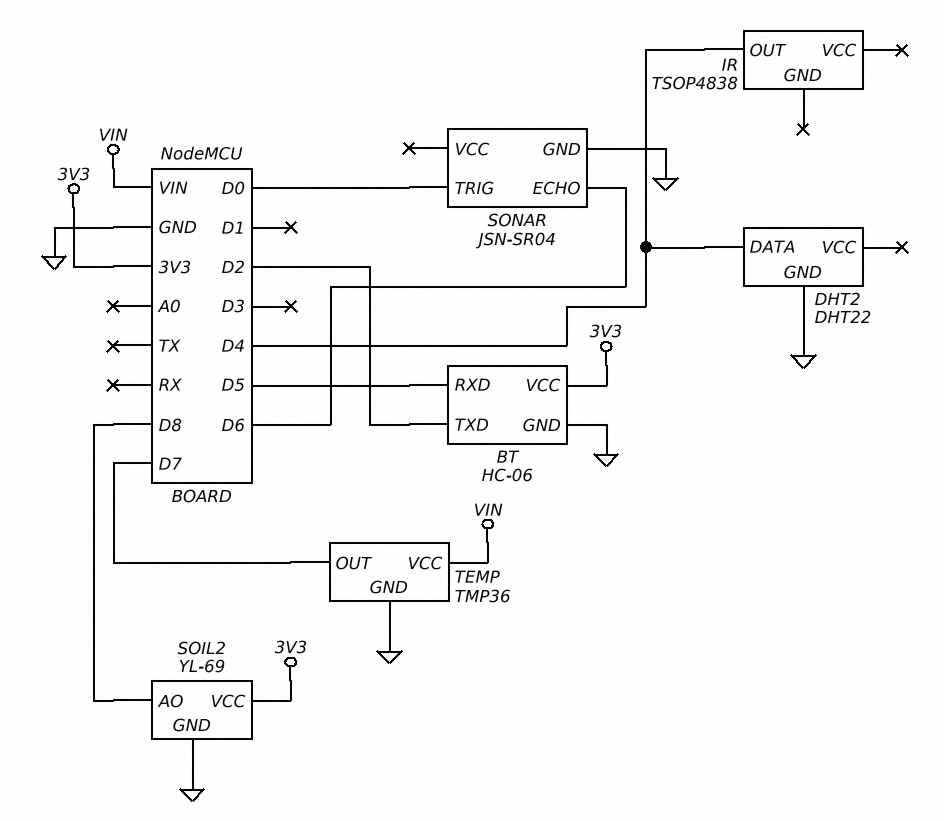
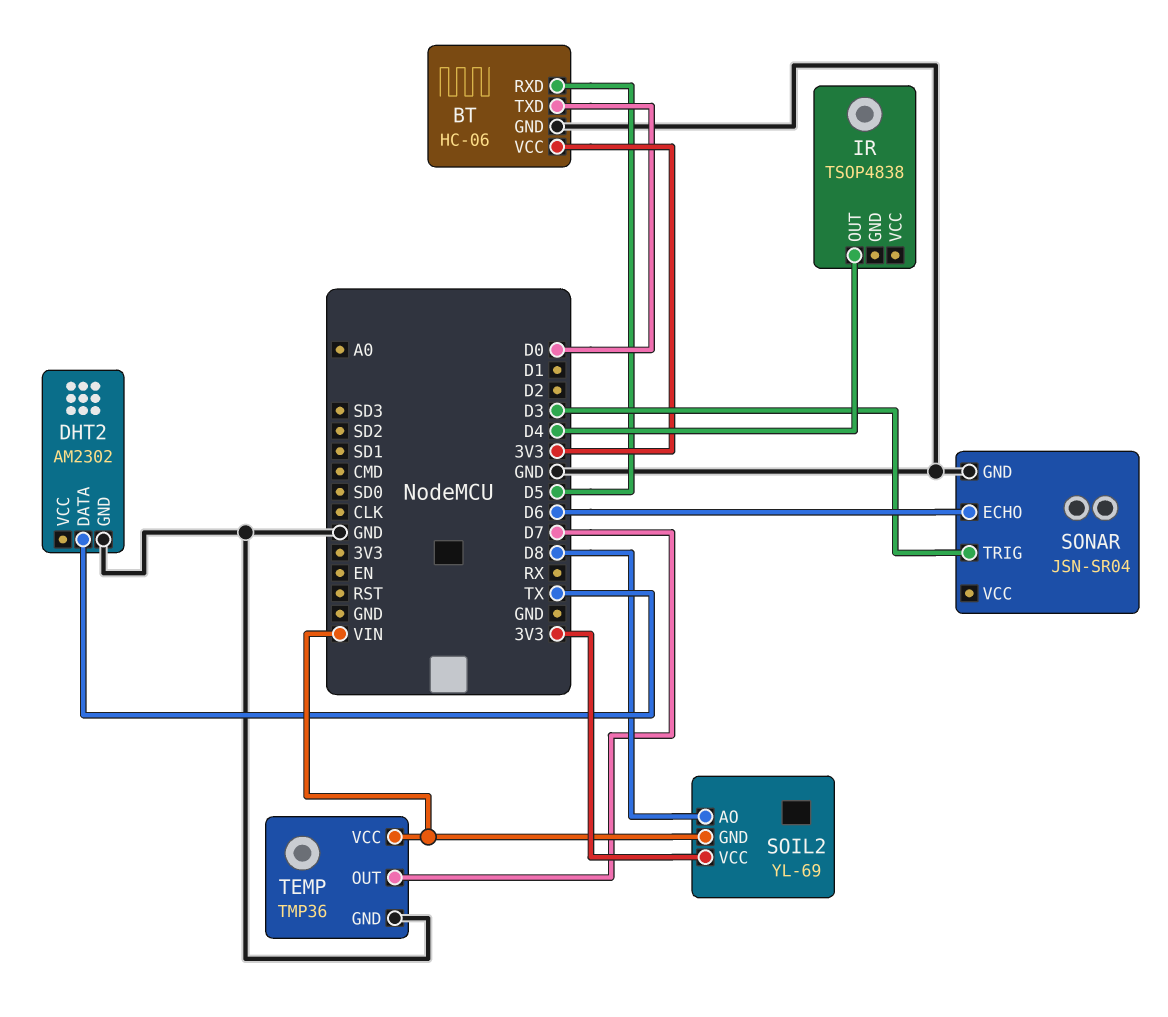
BT pin TXD: D2 -> D0
DHT2: DHT22 -> AM2302
DHT2 pin DATA: D4 -> TX
SOIL2 pin GND: GND -> VIN
SONAR pin TRIG: D0 -> D3

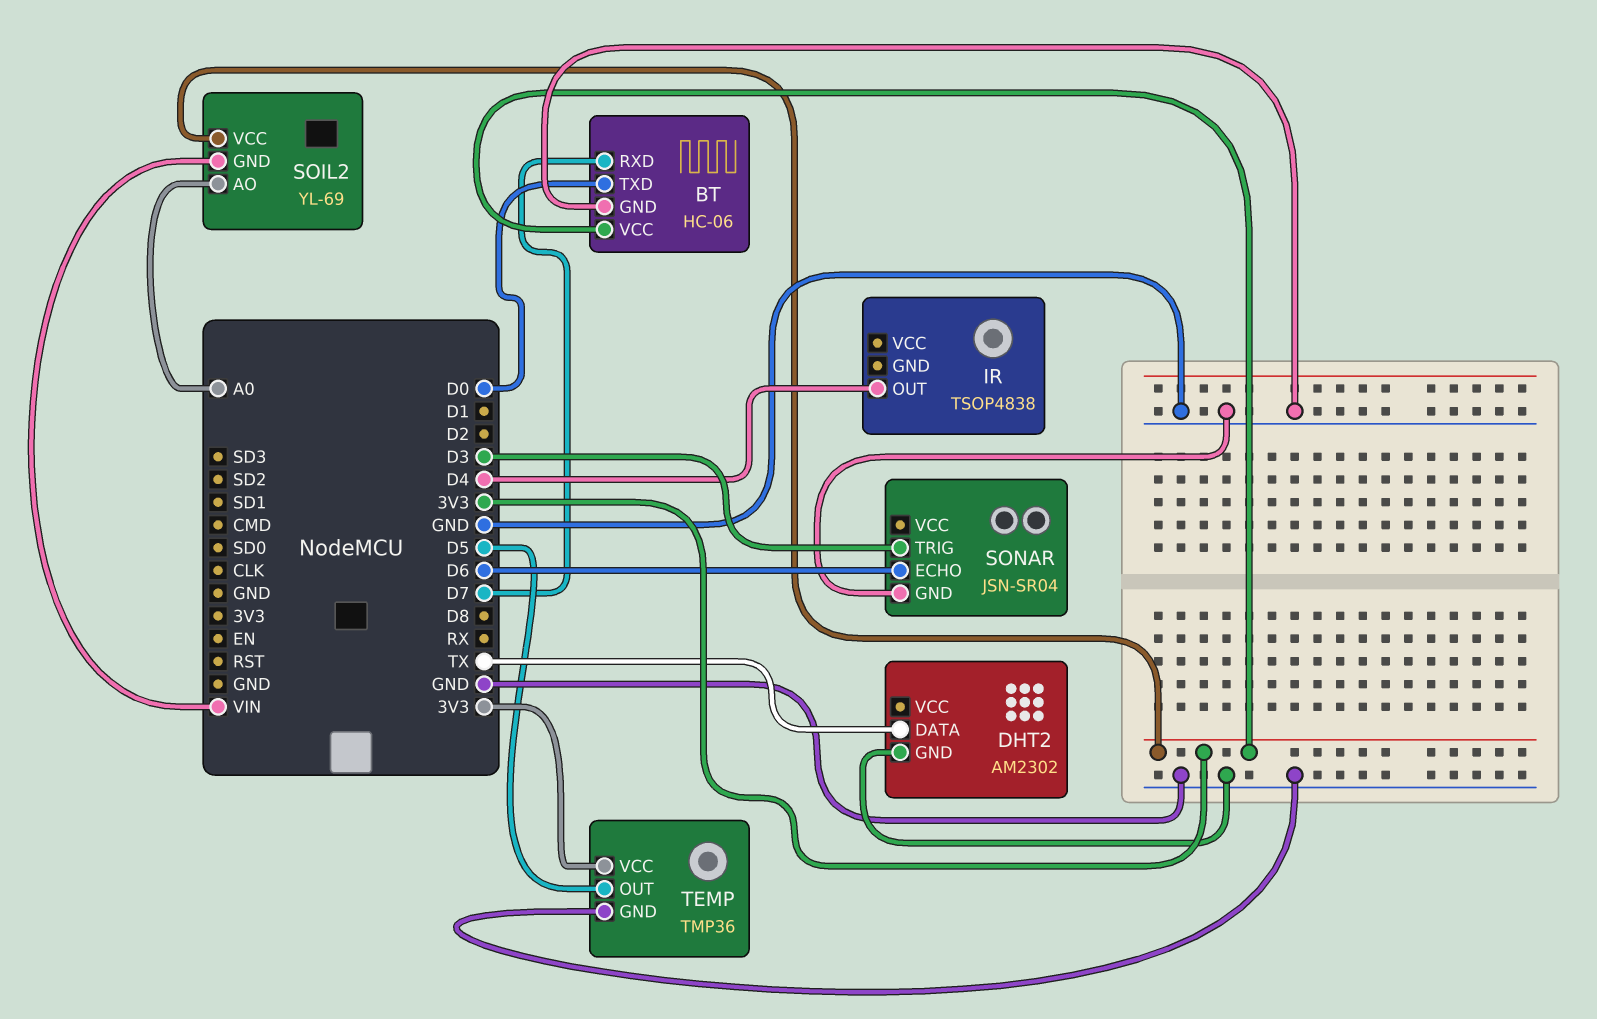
BT pin RXD: D5 -> D7
SOIL2 pin AO: D8 -> A0
TEMP pin OUT: D7 -> D5
TEMP pin VCC: VIN -> 3V3

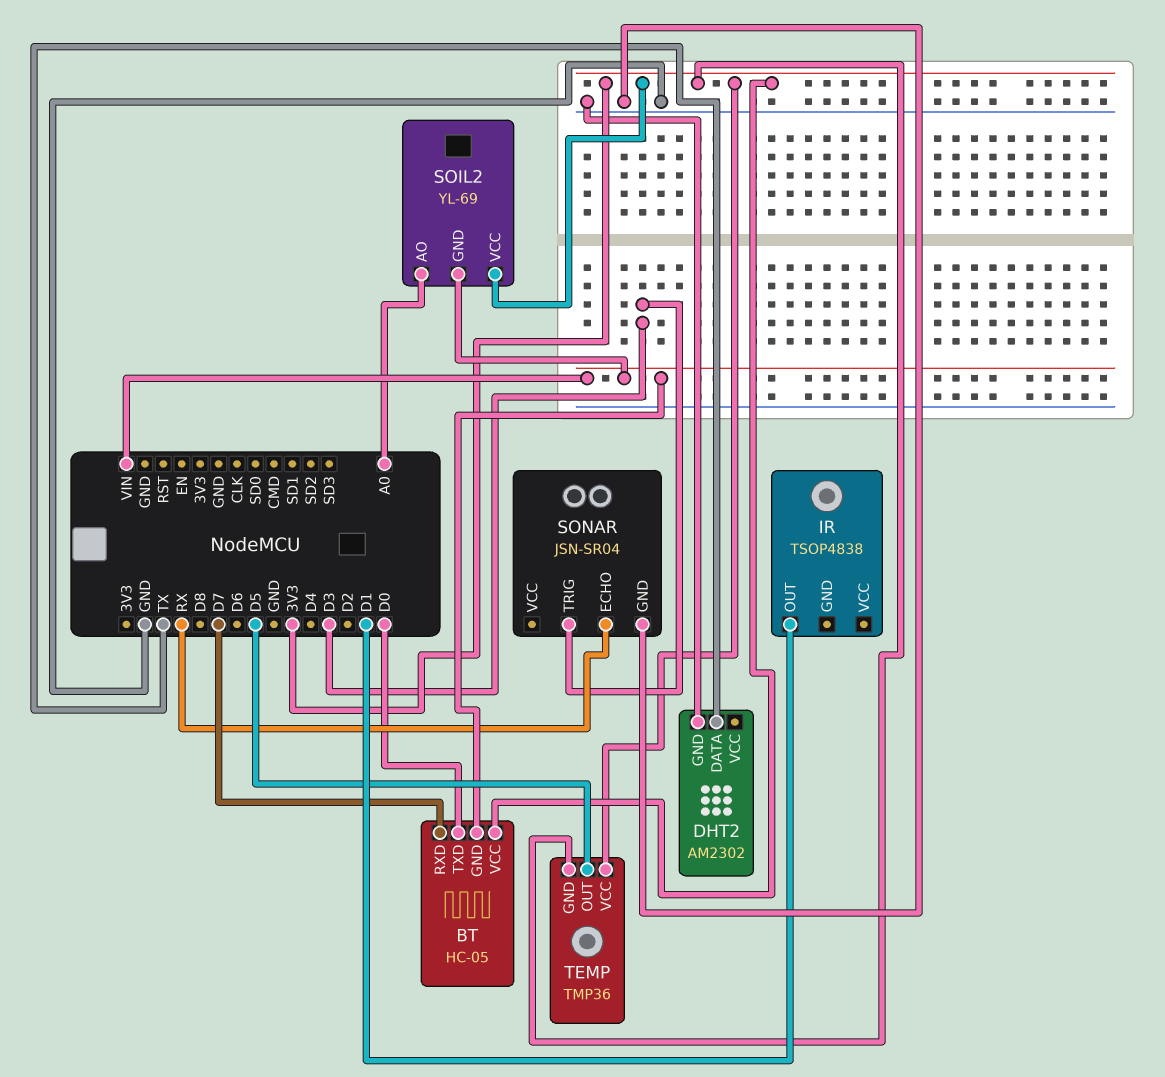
BT: HC-06 -> HC-05
BT pin GND: GND -> VIN
IR pin OUT: D4 -> D1
SONAR pin ECHO: D6 -> RX
TEMP pin GND: GND -> 3V3

